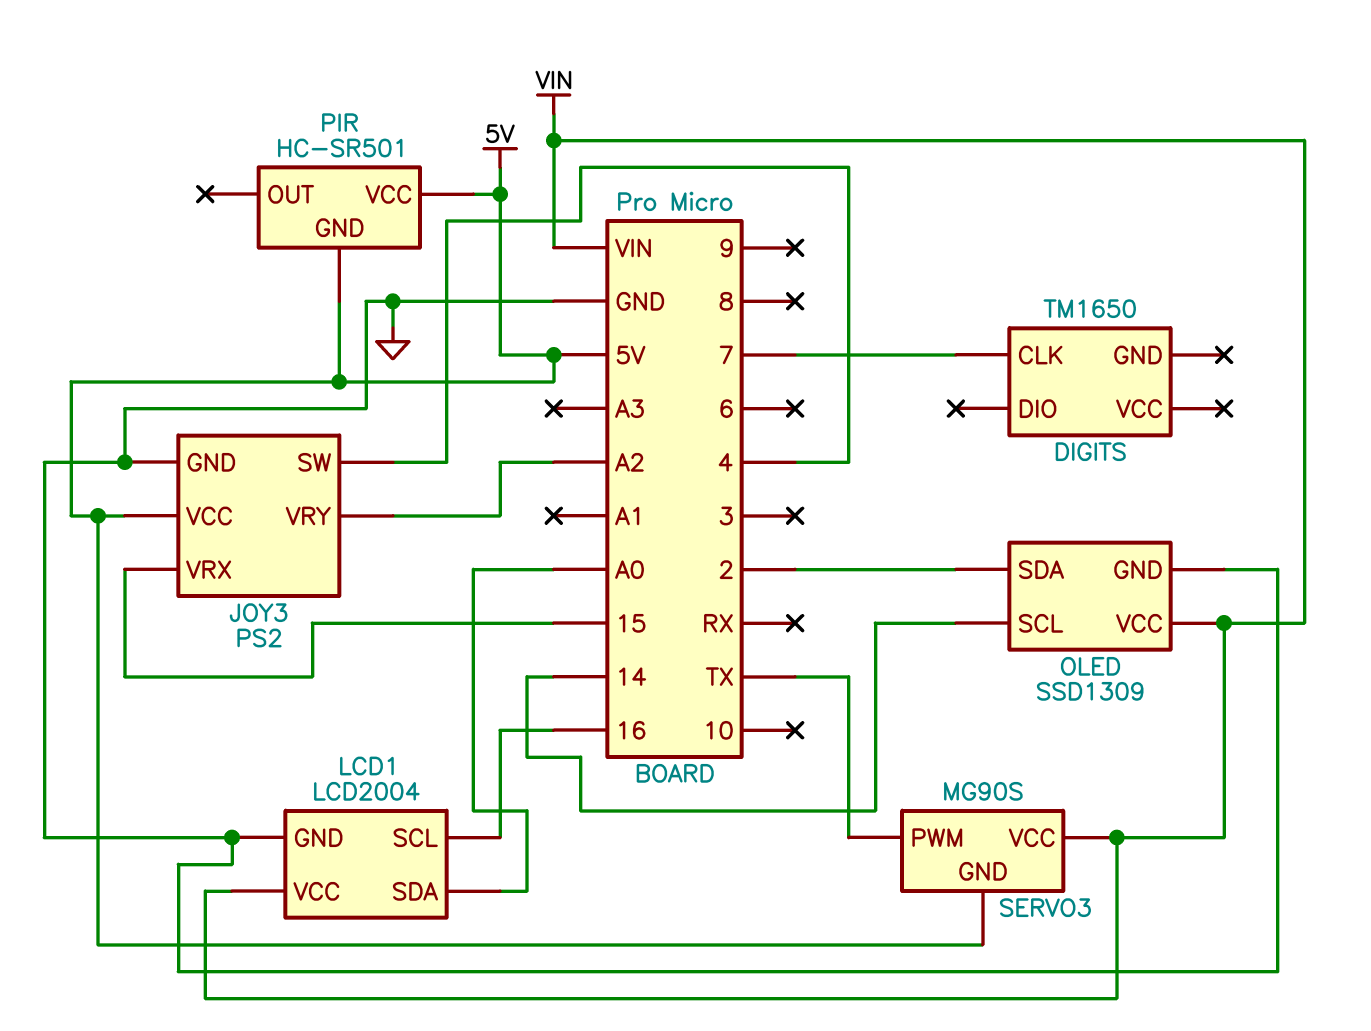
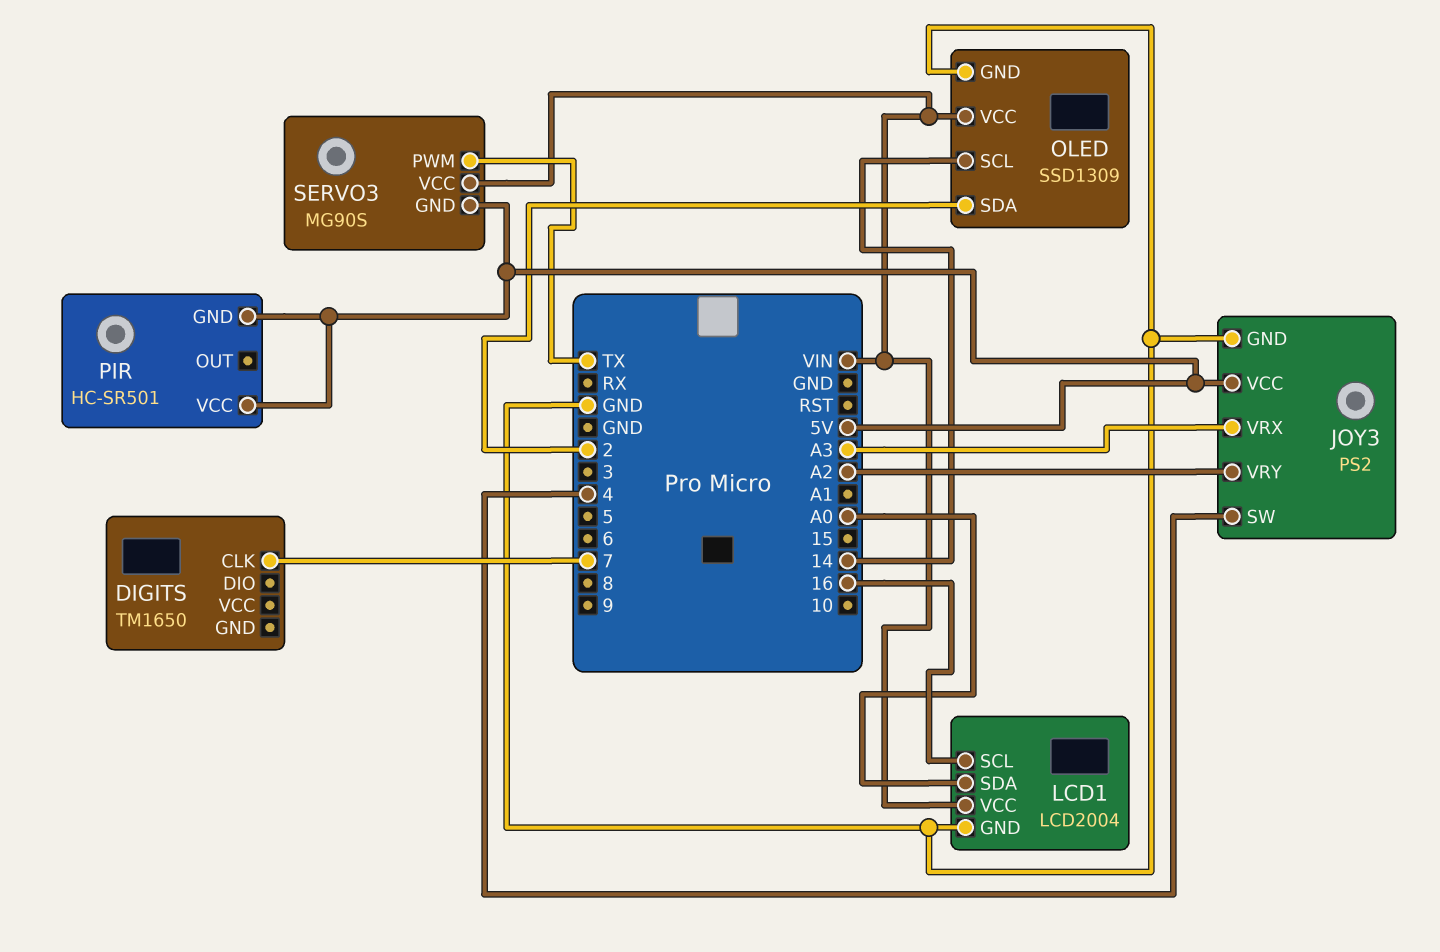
JOY3 pin VRX: 15 -> A3

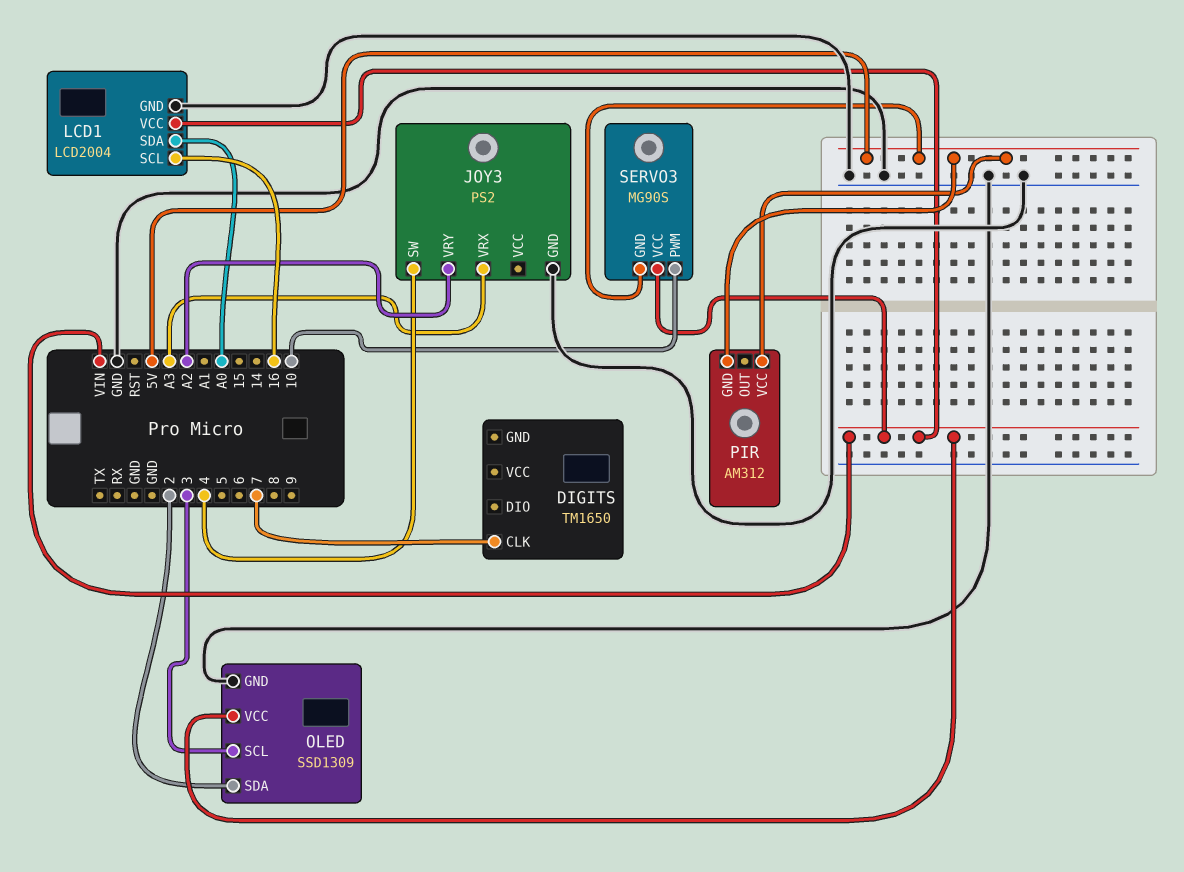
JOY3 pin VCC: 5V -> none
OLED pin SCL: 14 -> 3
PIR: HC-SR501 -> AM312
SERVO3 pin PWM: TX -> 10

